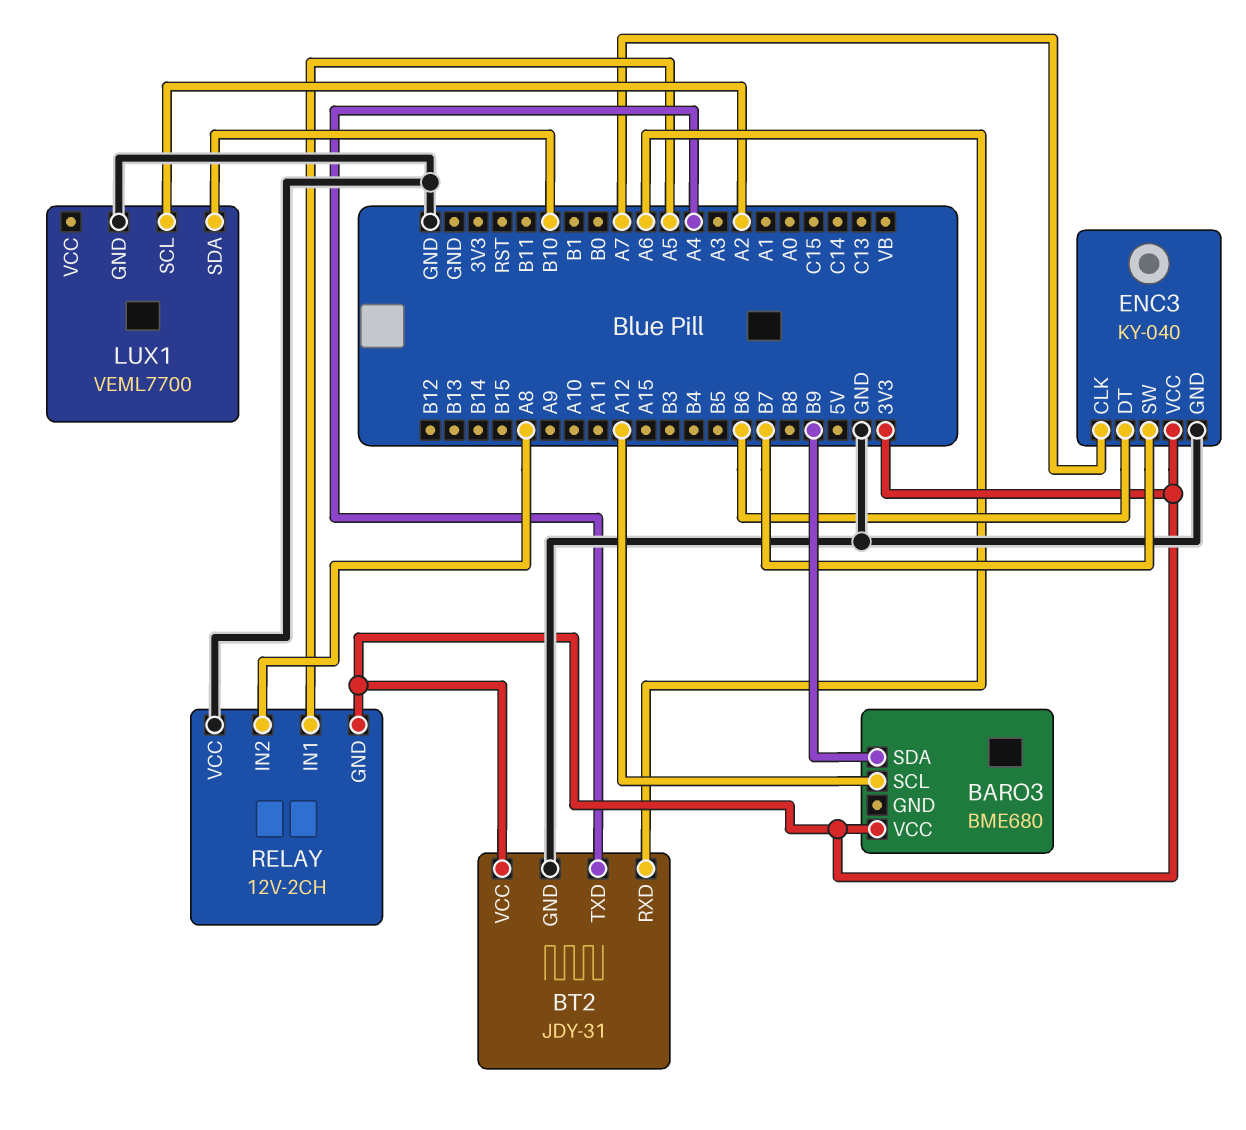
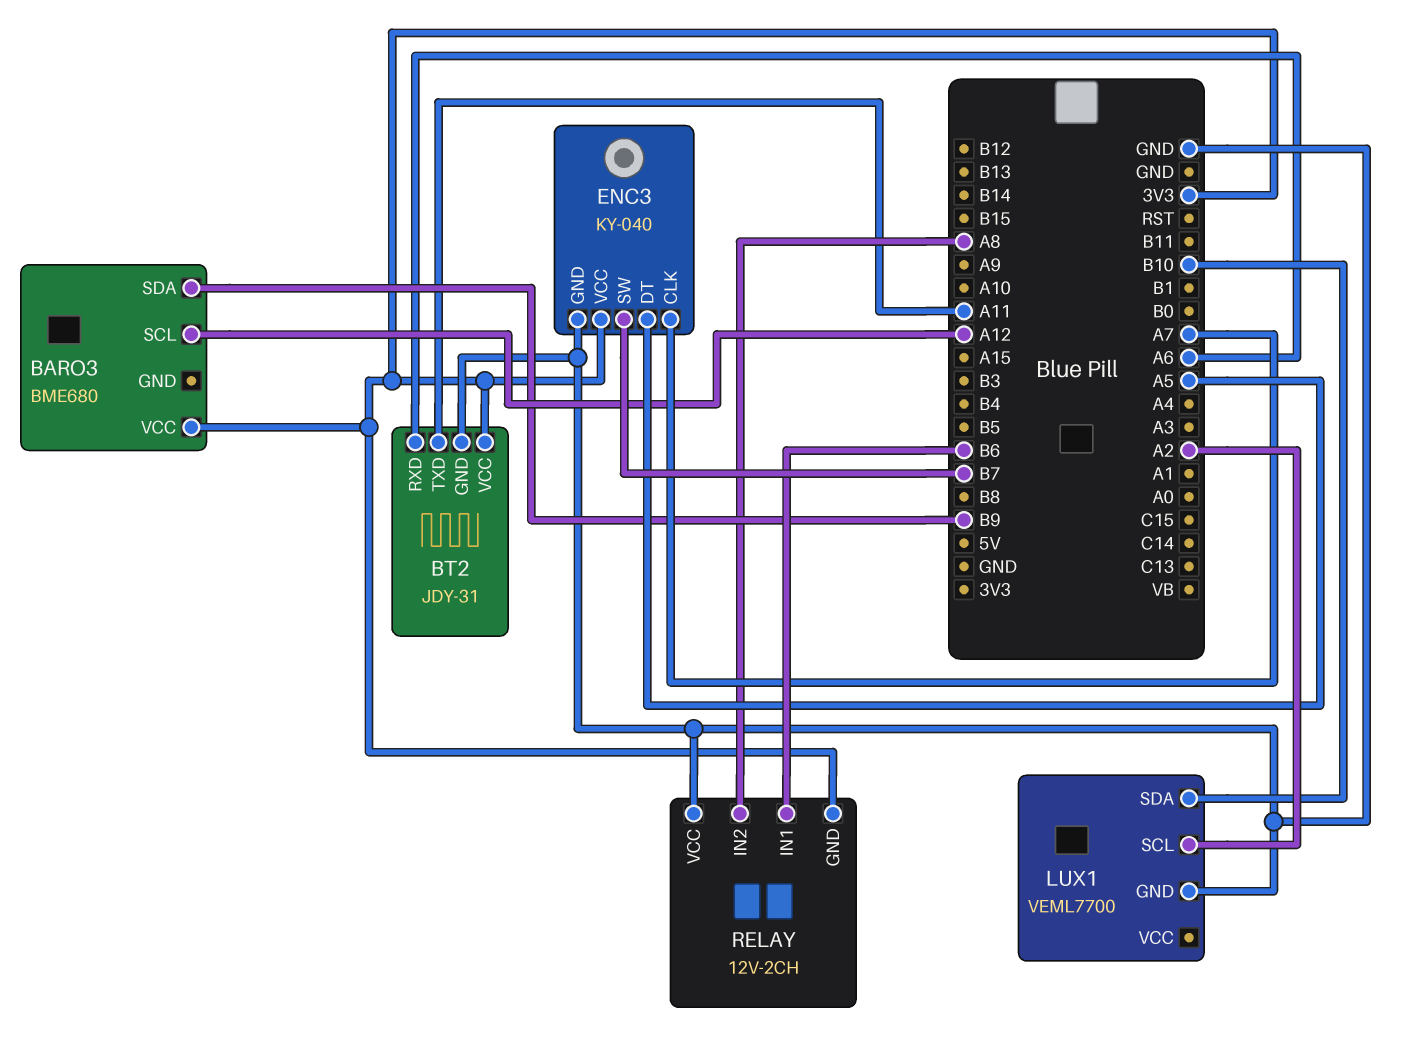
BT2 pin TXD: A4 -> A11
ENC3 pin DT: B6 -> A5
RELAY pin IN1: A5 -> B6

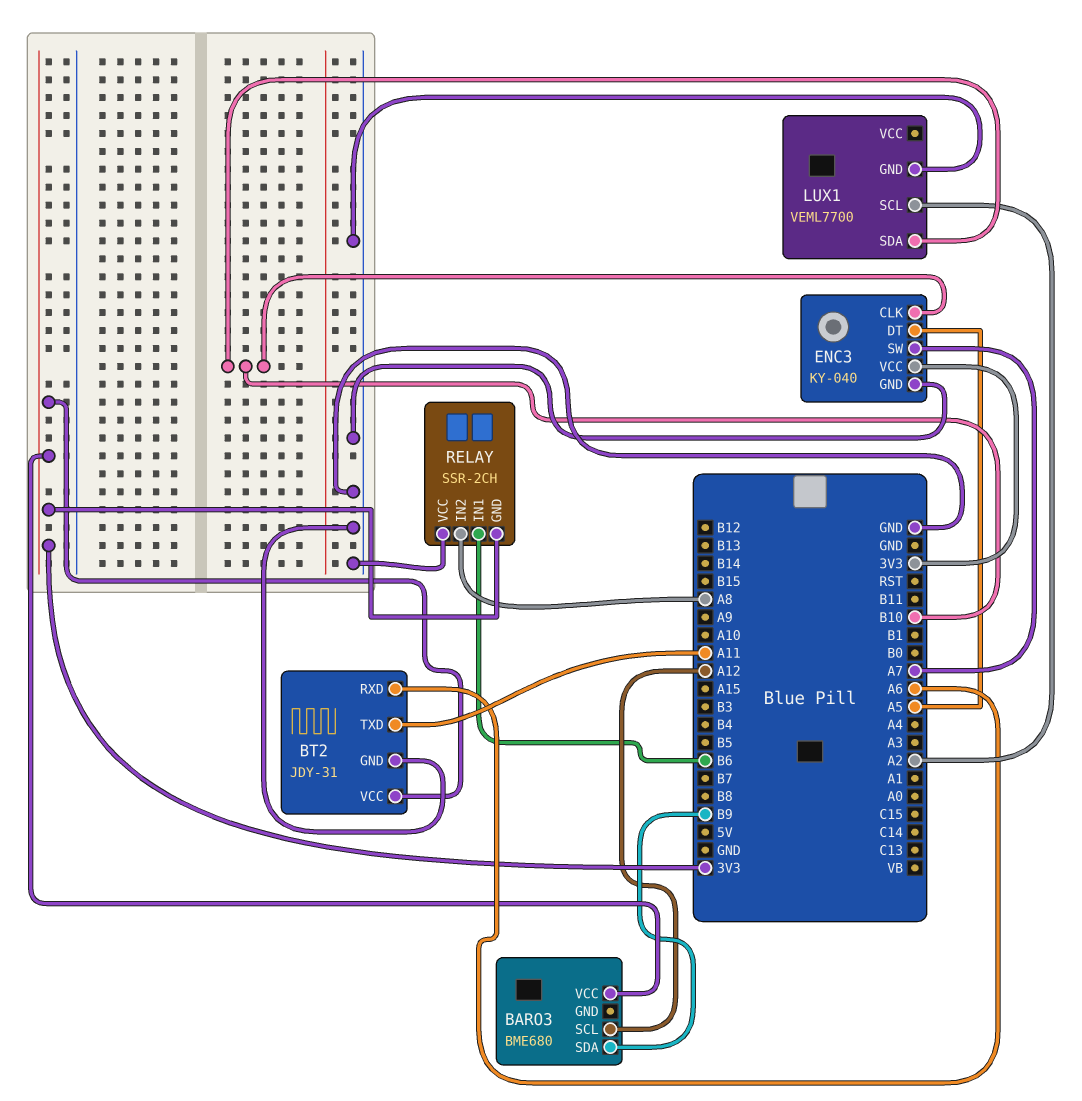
ENC3 pin CLK: A7 -> B10
ENC3 pin SW: B7 -> A7
RELAY: 12V-2CH -> SSR-2CH

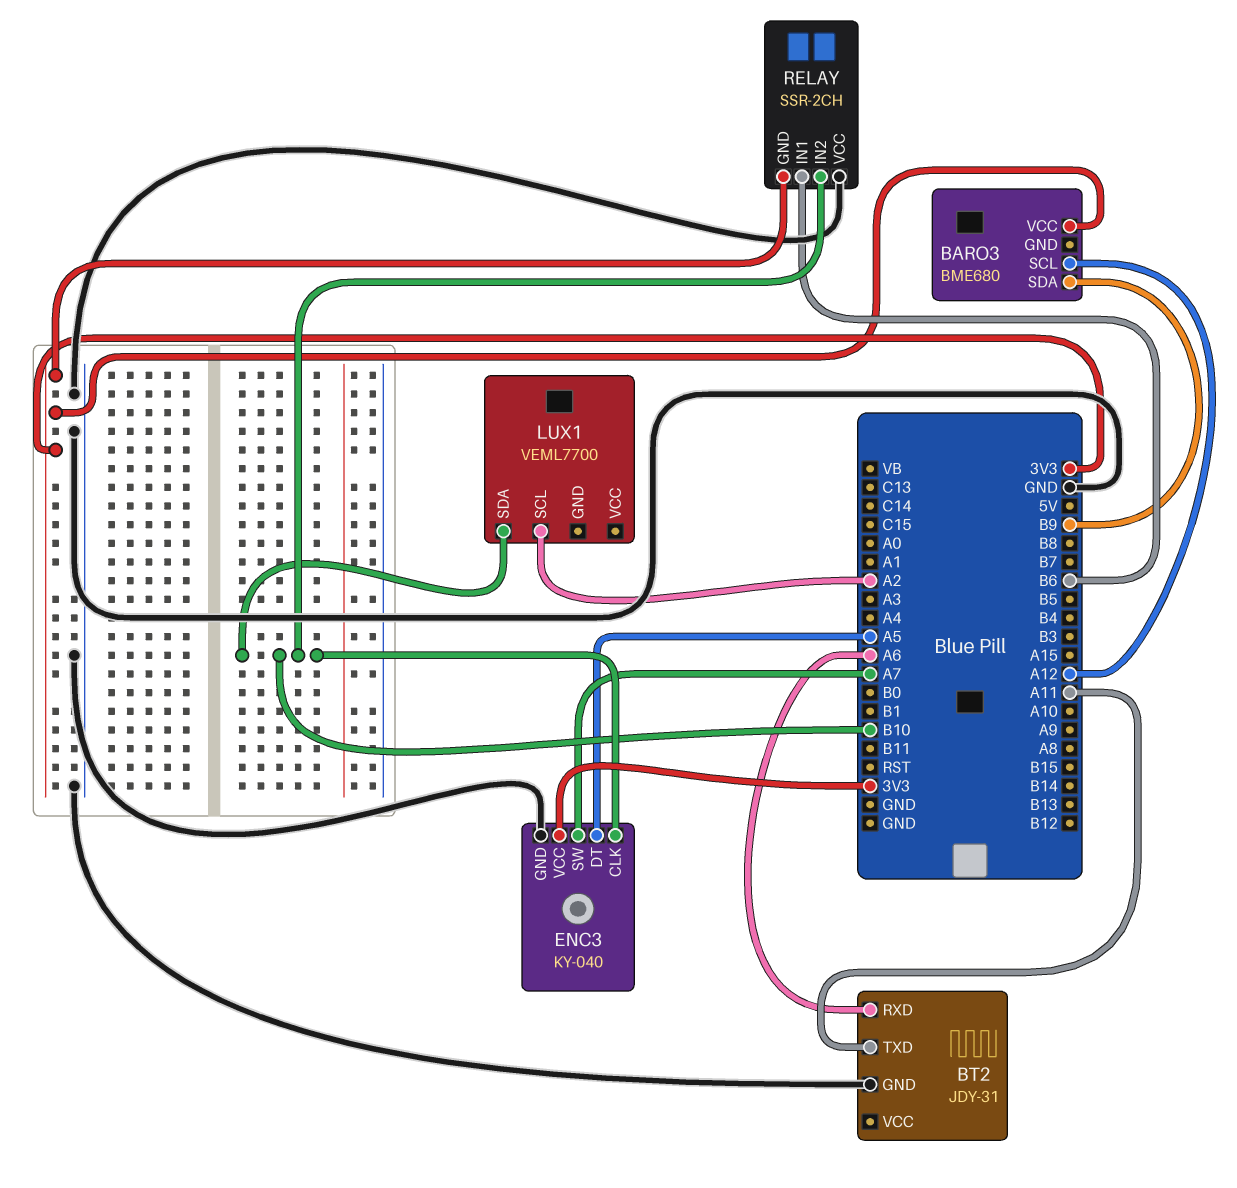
BT2 pin VCC: 3V3 -> none
LUX1 pin GND: GND -> none
RELAY pin IN2: A8 -> B10

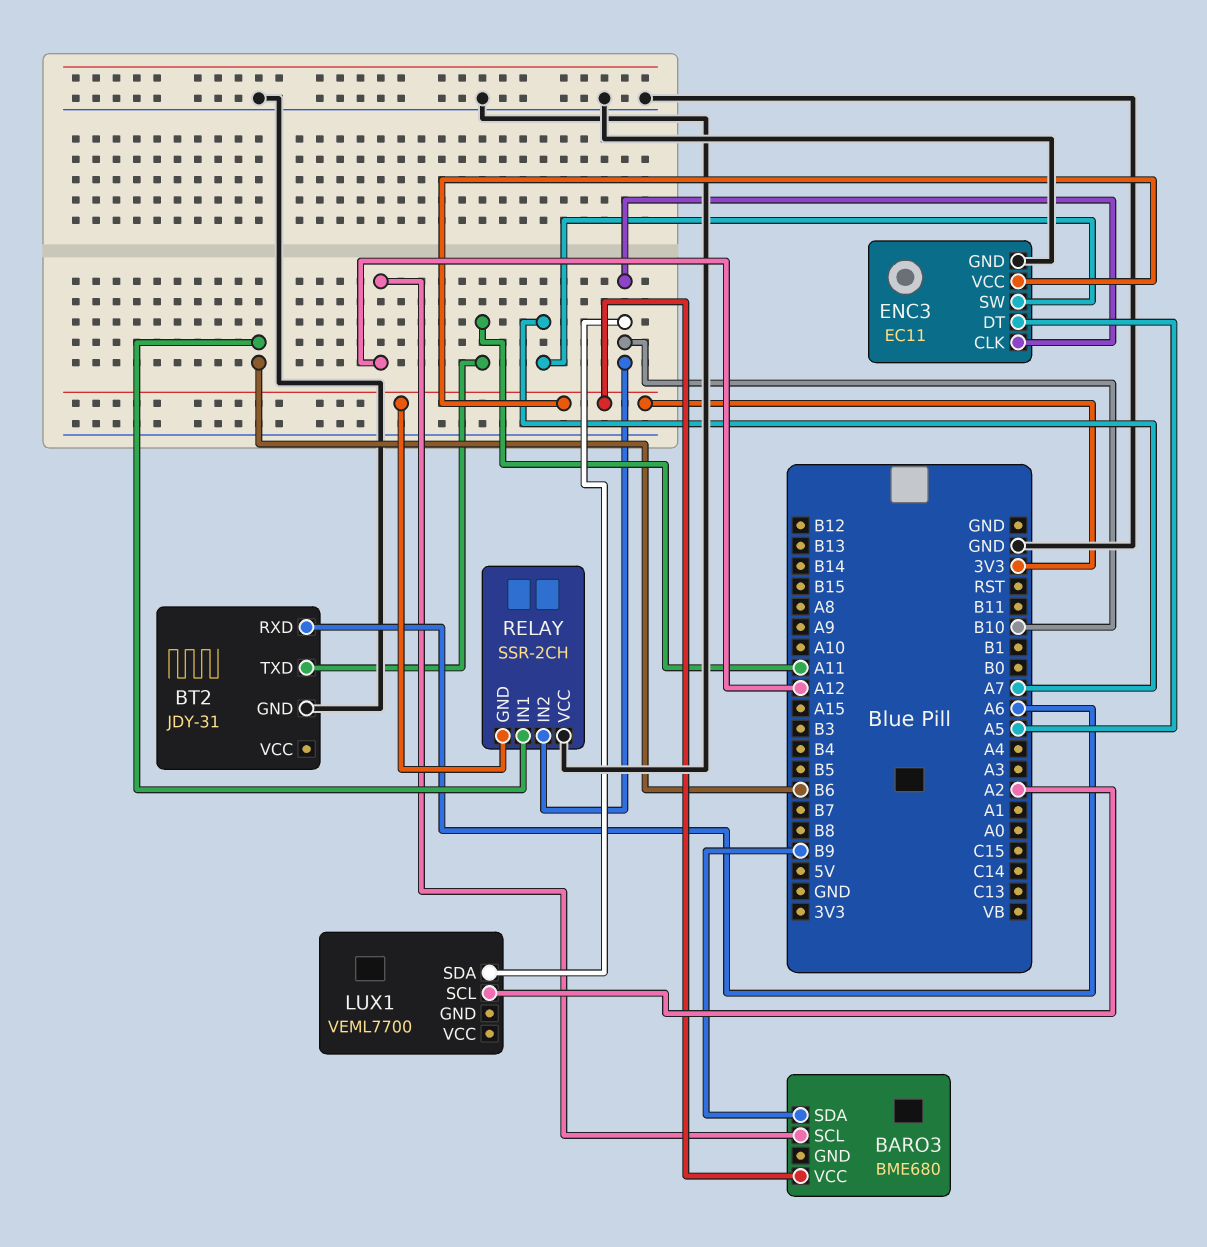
ENC3: KY-040 -> EC11

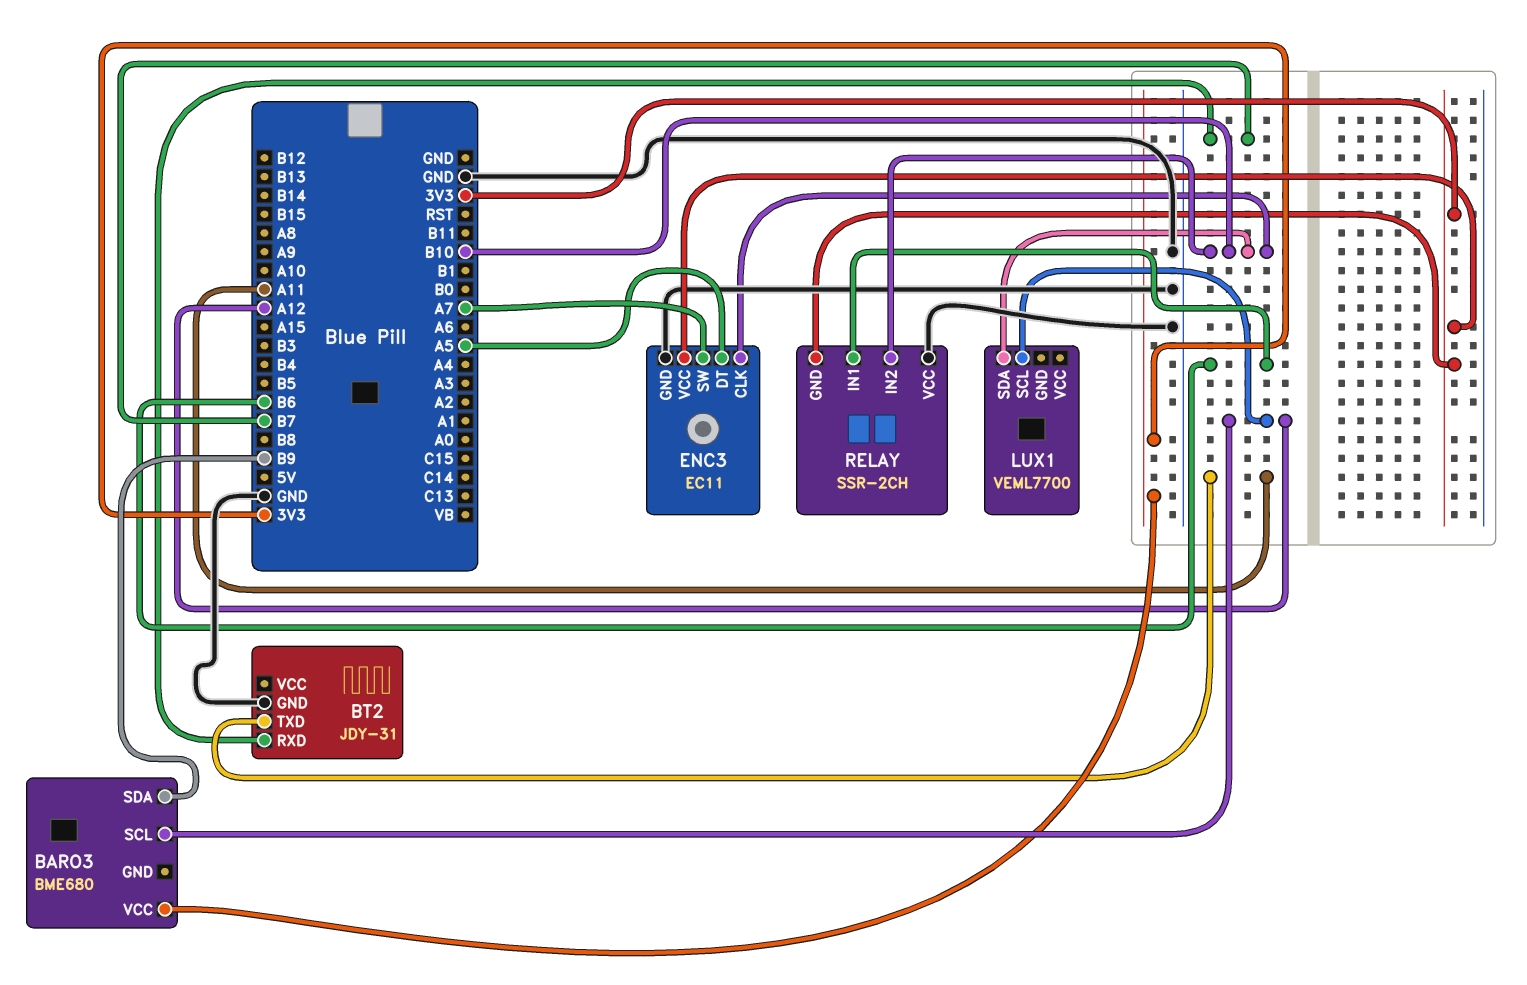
BT2 pin RXD: A6 -> B7
LUX1 pin SCL: A2 -> A12

